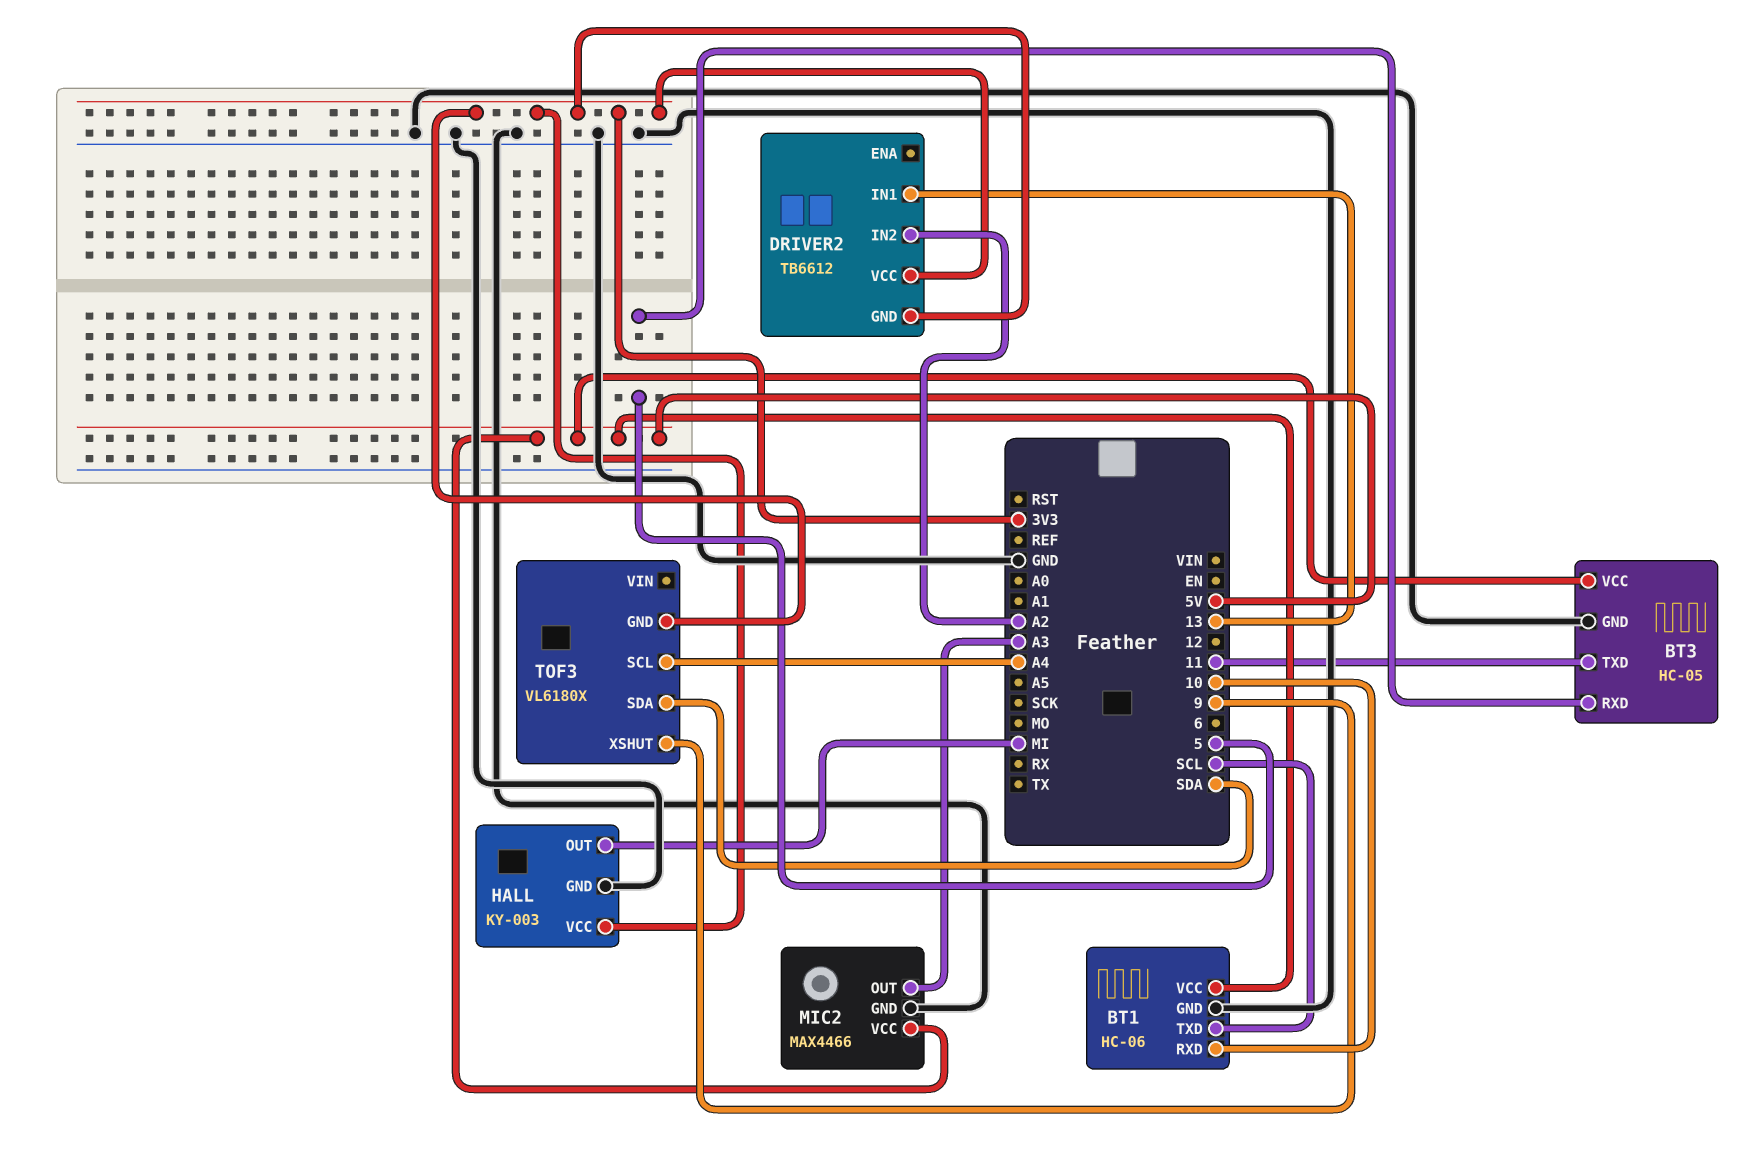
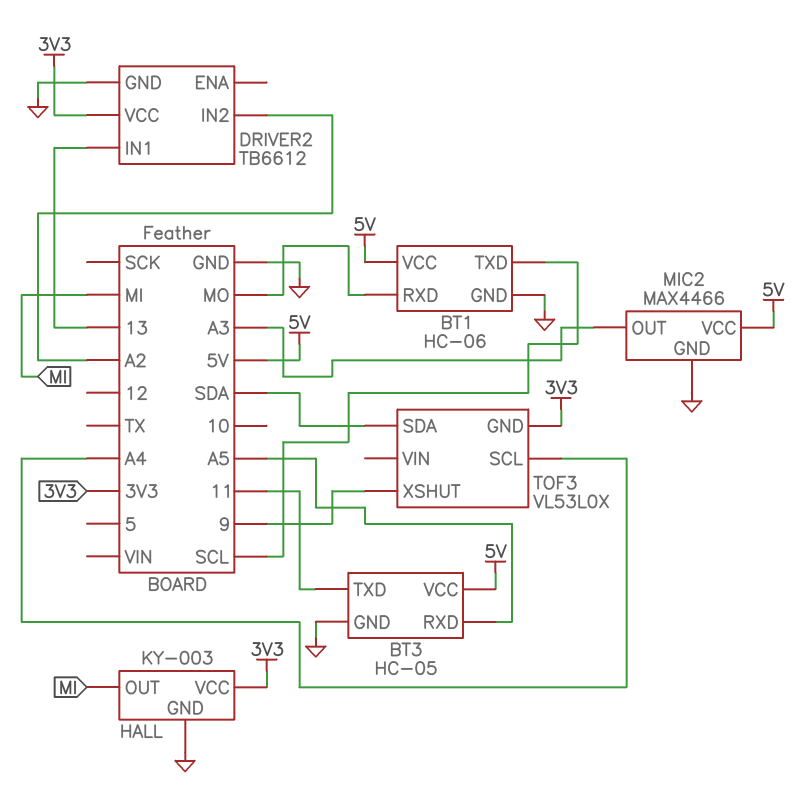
BT1 pin RXD: 10 -> MO
BT3 pin RXD: 5 -> A5
DRIVER2 pin GND: 3V3 -> GND
TOF3: VL6180X -> VL53L0X

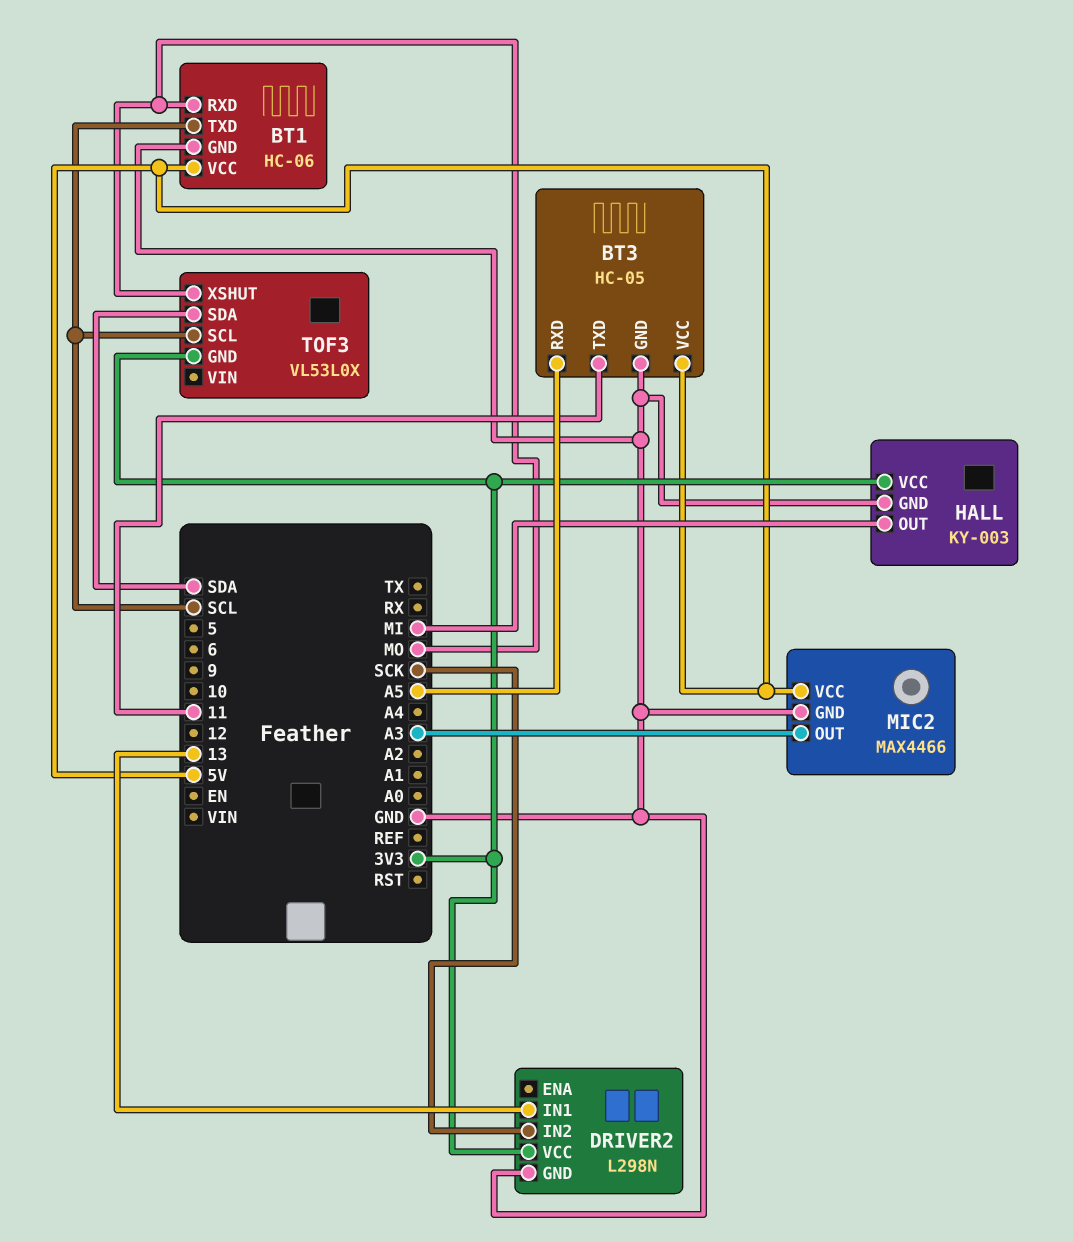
DRIVER2: TB6612 -> L298N
DRIVER2 pin IN2: A2 -> SCK
TOF3 pin SCL: A4 -> SCL
TOF3 pin XSHUT: 9 -> MO

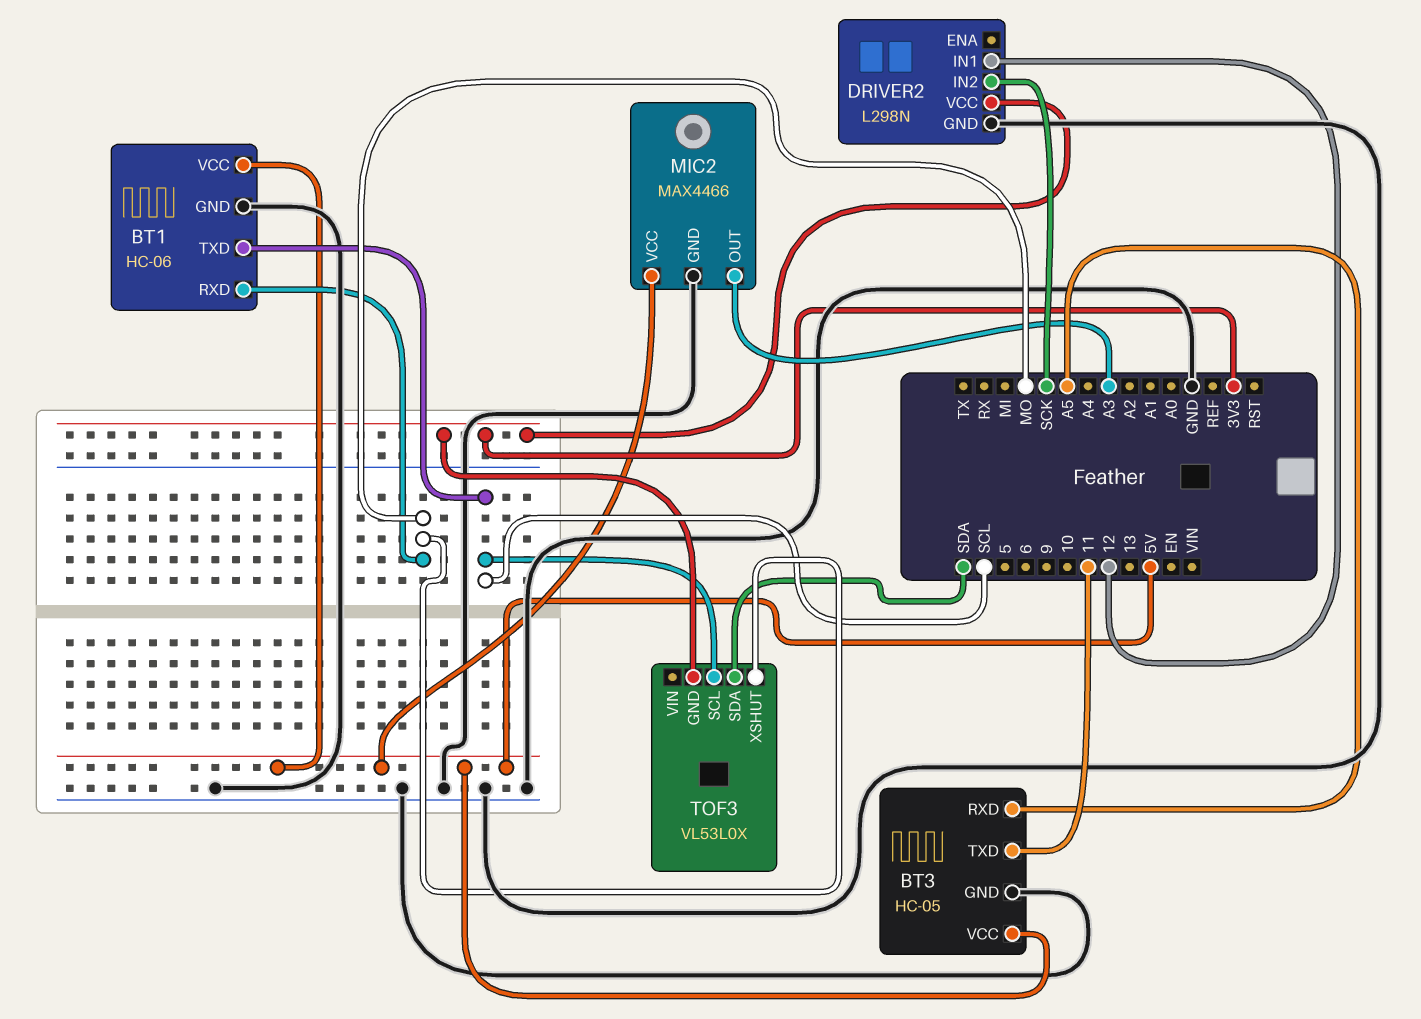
DRIVER2 pin IN1: 13 -> 12
HALL: KY-003 -> none
HALL pin GND: GND -> none
HALL pin OUT: MI -> none
HALL pin VCC: 3V3 -> none

